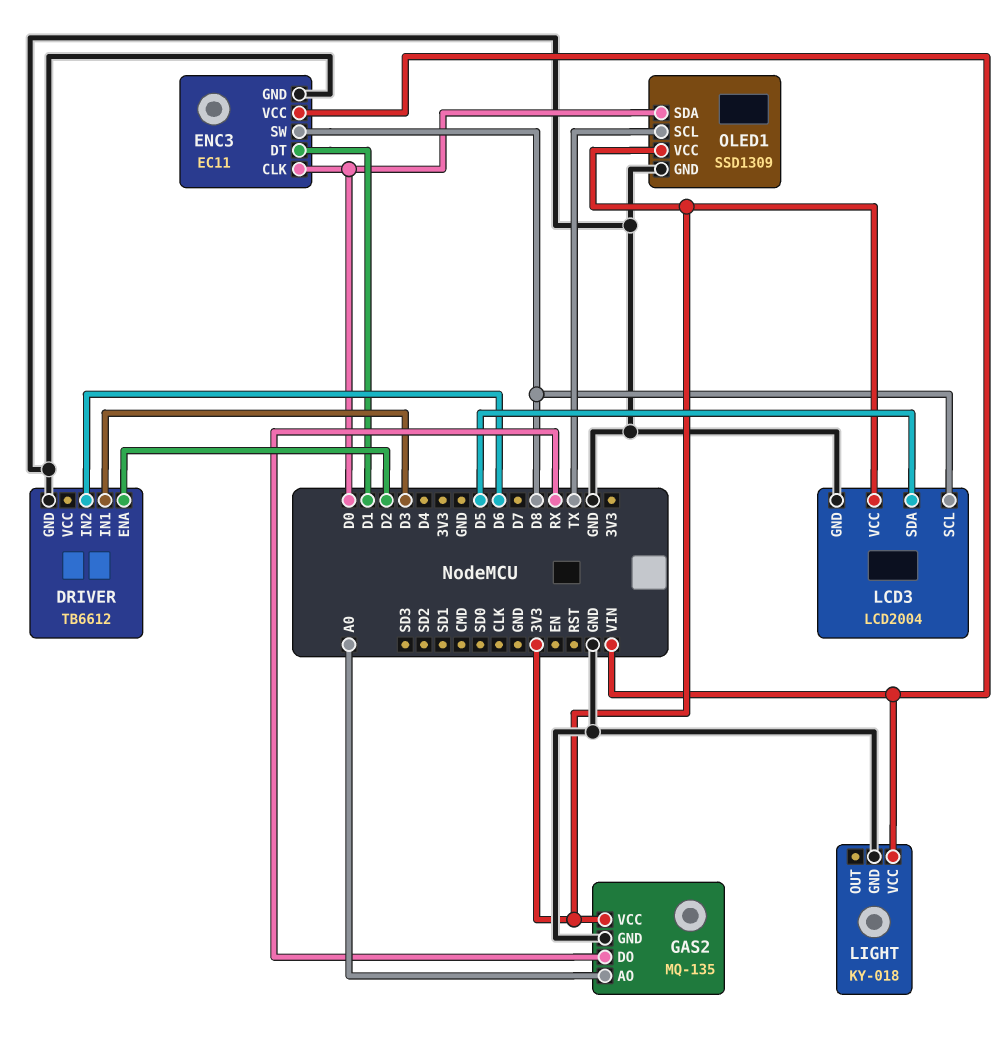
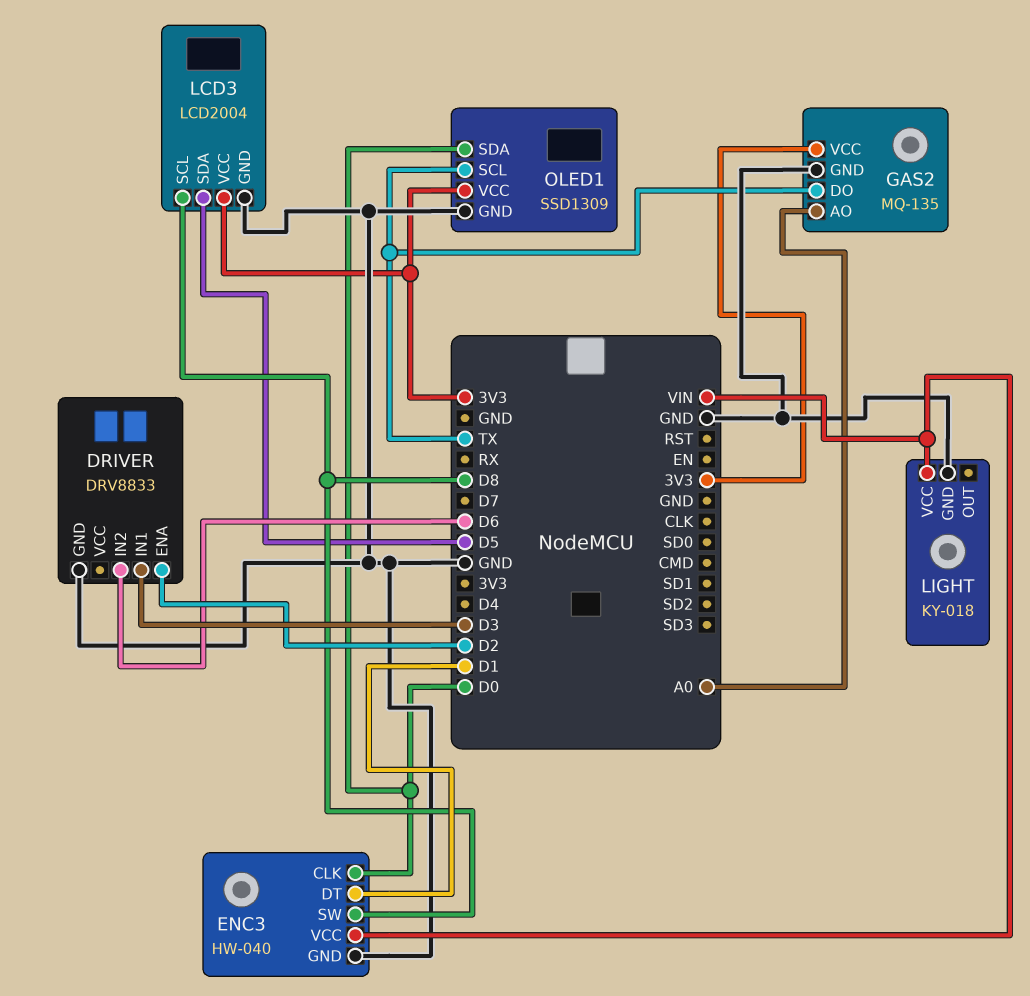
DRIVER: TB6612 -> DRV8833
ENC3: EC11 -> HW-040
GAS2 pin DO: RX -> TX

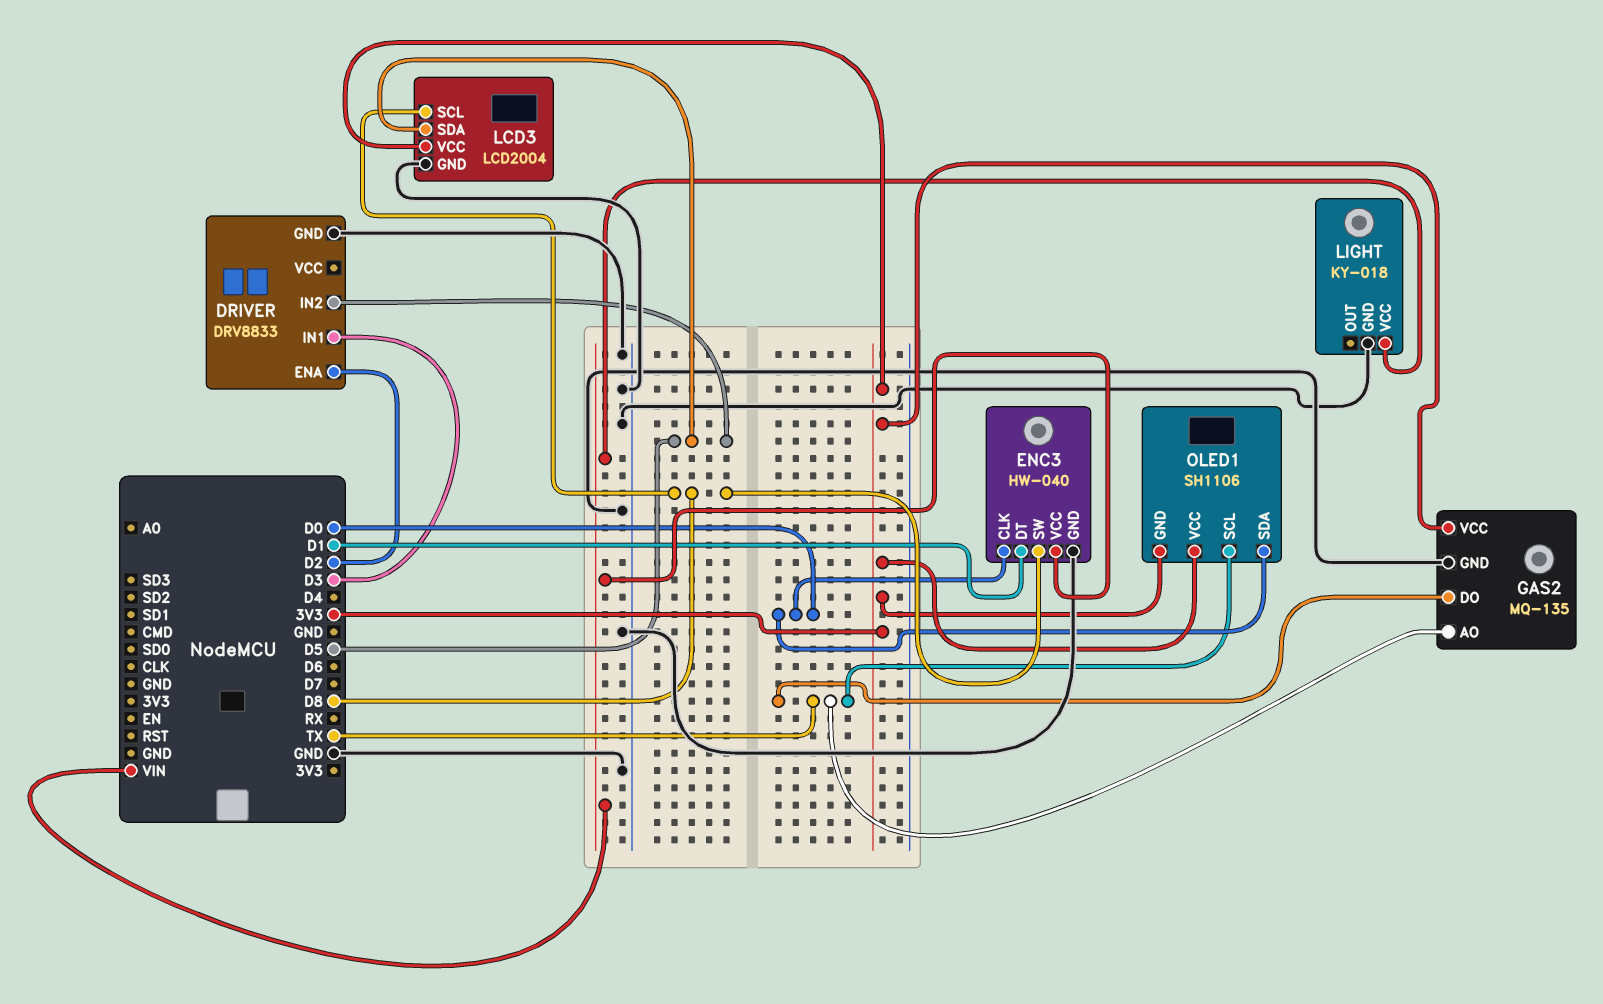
DRIVER pin IN2: D6 -> D5
GAS2 pin AO: A0 -> TX
OLED1: SSD1309 -> SH1106
OLED1 pin GND: GND -> 3V3

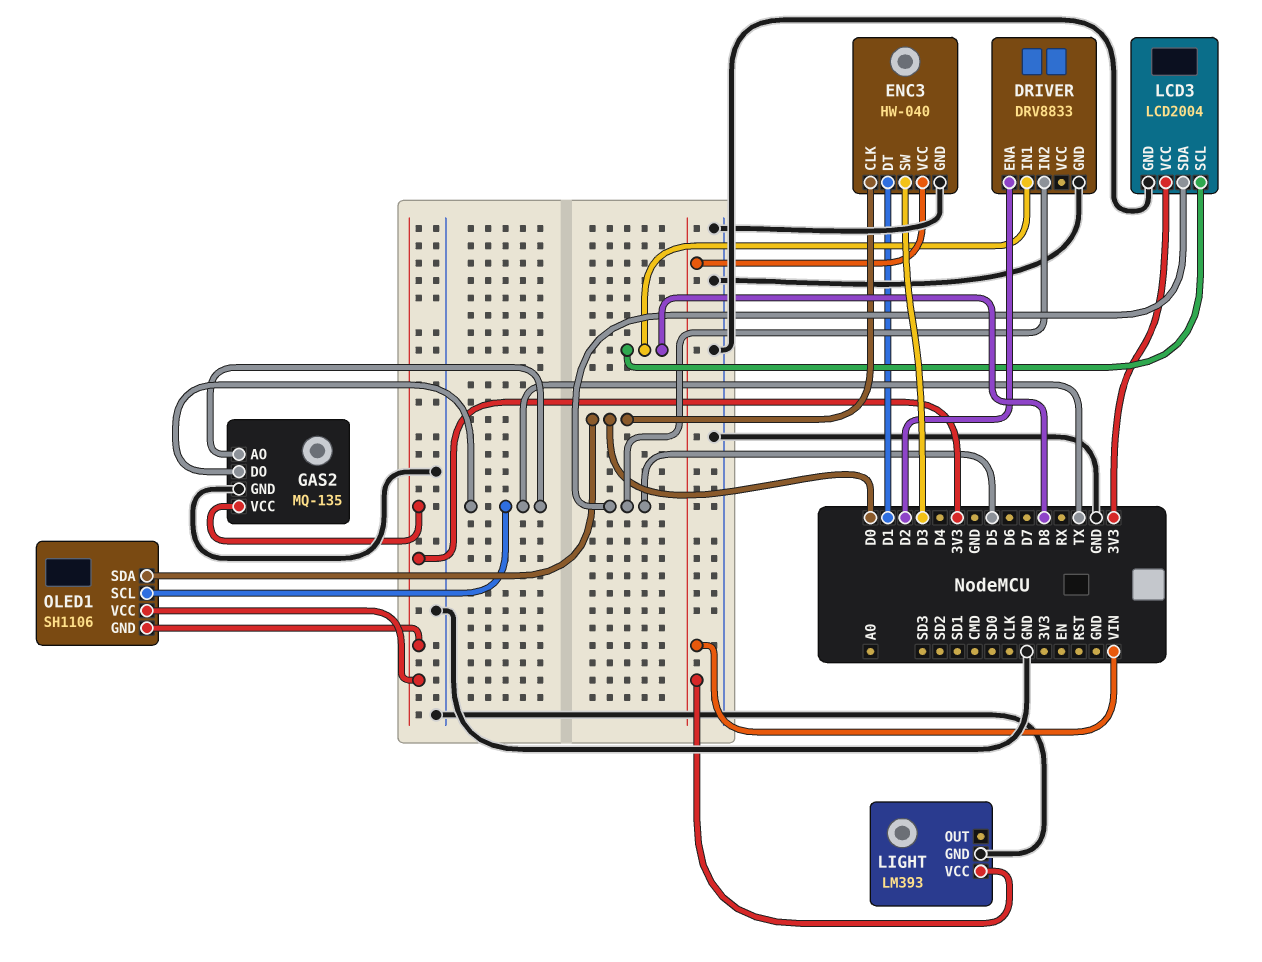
DRIVER pin IN1: D3 -> D8
ENC3 pin SW: D8 -> D3
LIGHT: KY-018 -> LM393

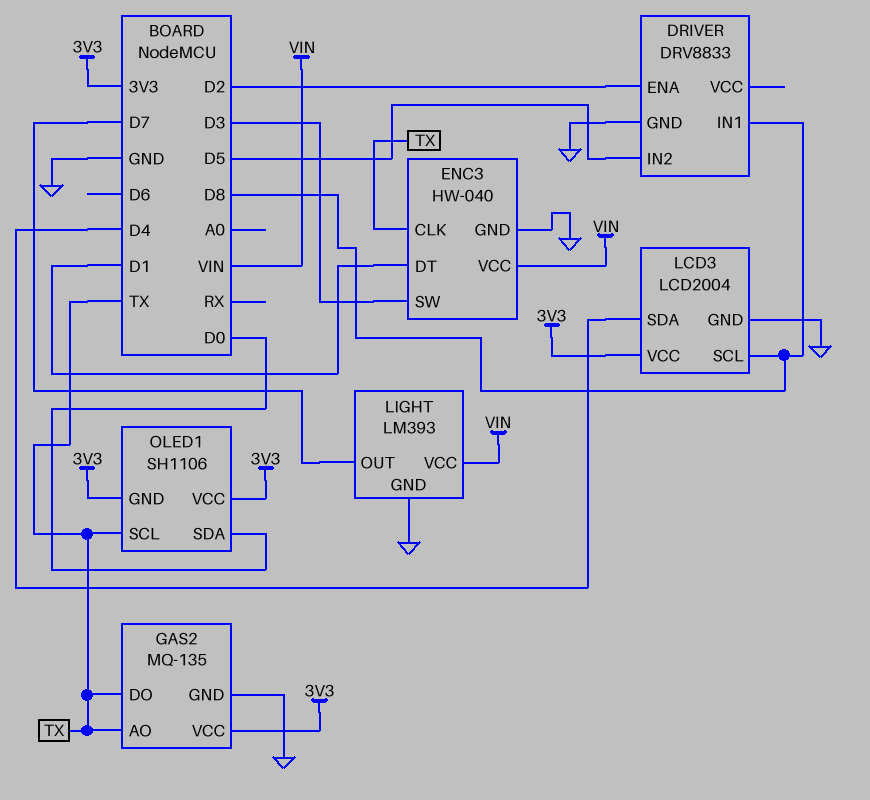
ENC3 pin CLK: D0 -> TX
LCD3 pin SDA: D5 -> D4
LIGHT pin OUT: none -> D7

